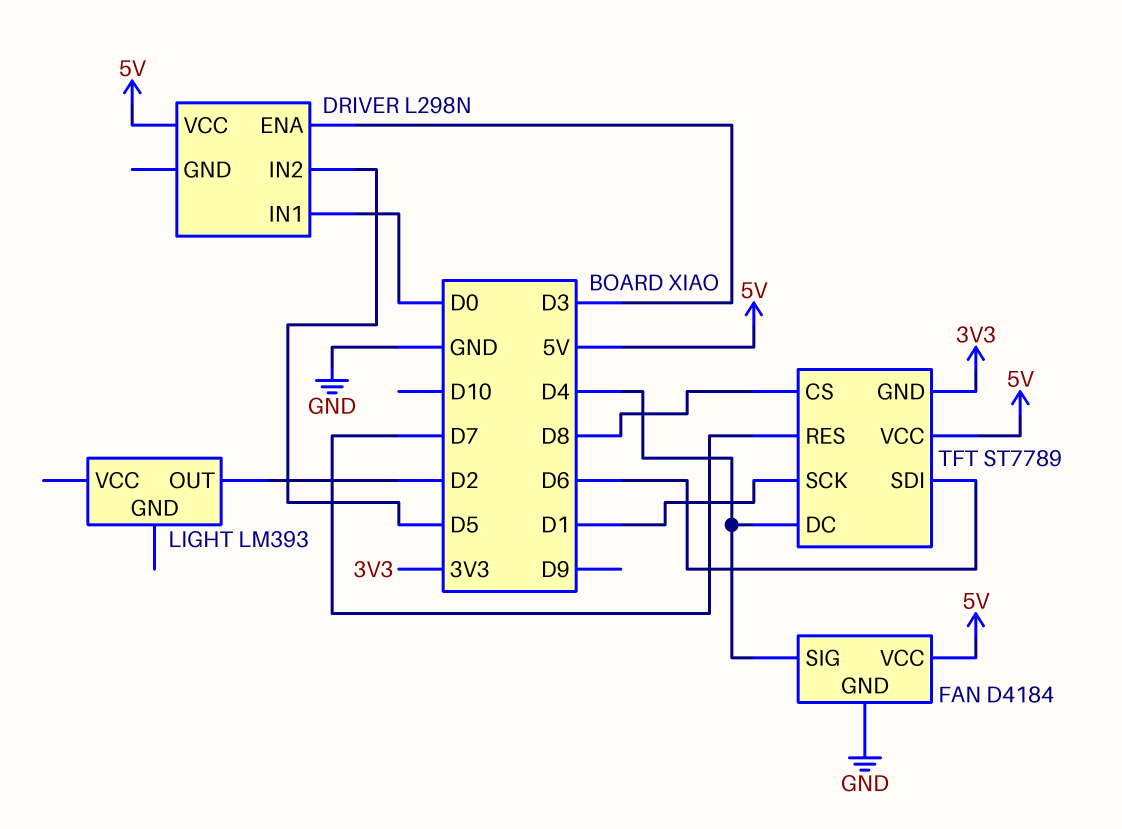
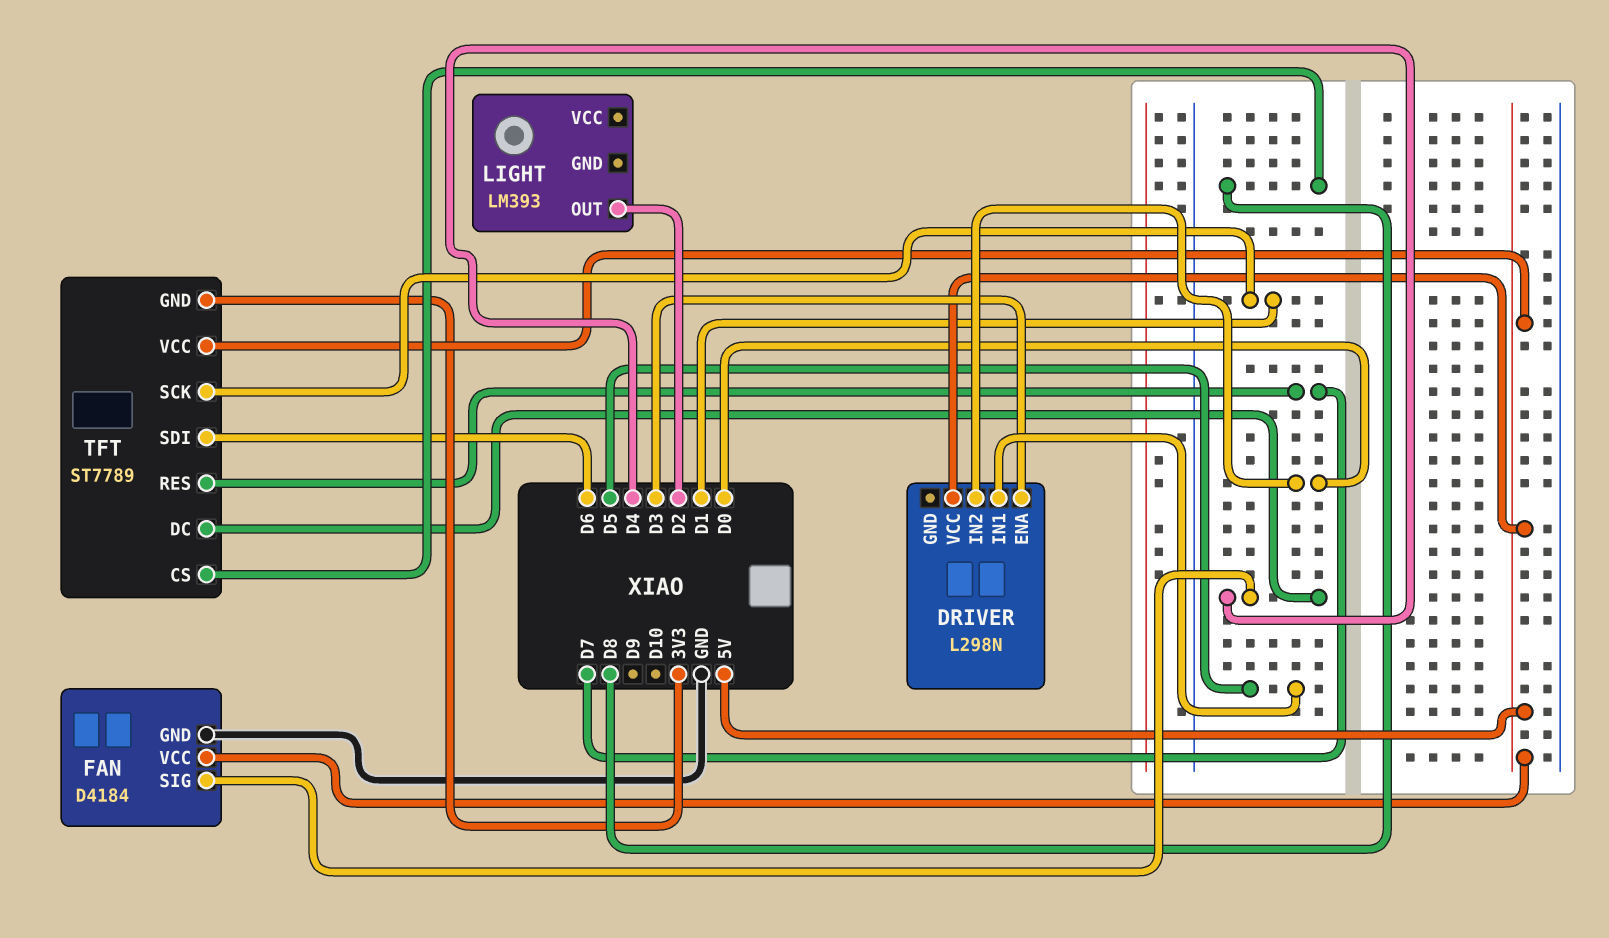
DRIVER pin IN1: D0 -> D5
DRIVER pin IN2: D5 -> D0

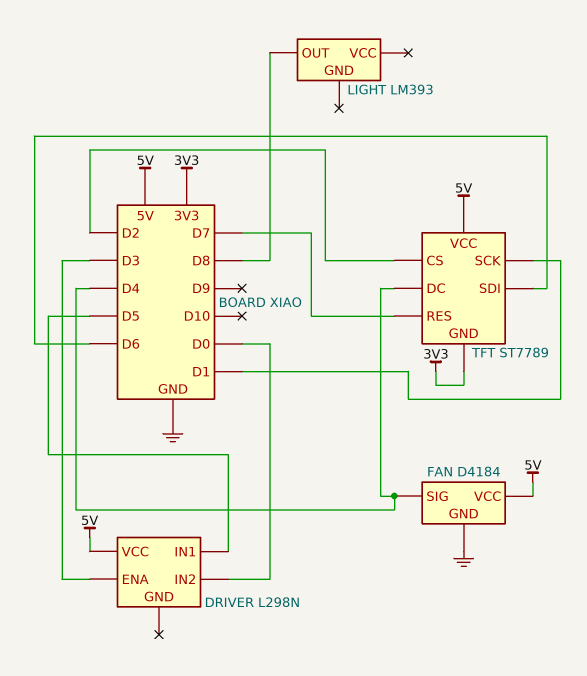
LIGHT pin OUT: D2 -> D8
TFT pin CS: D8 -> D2

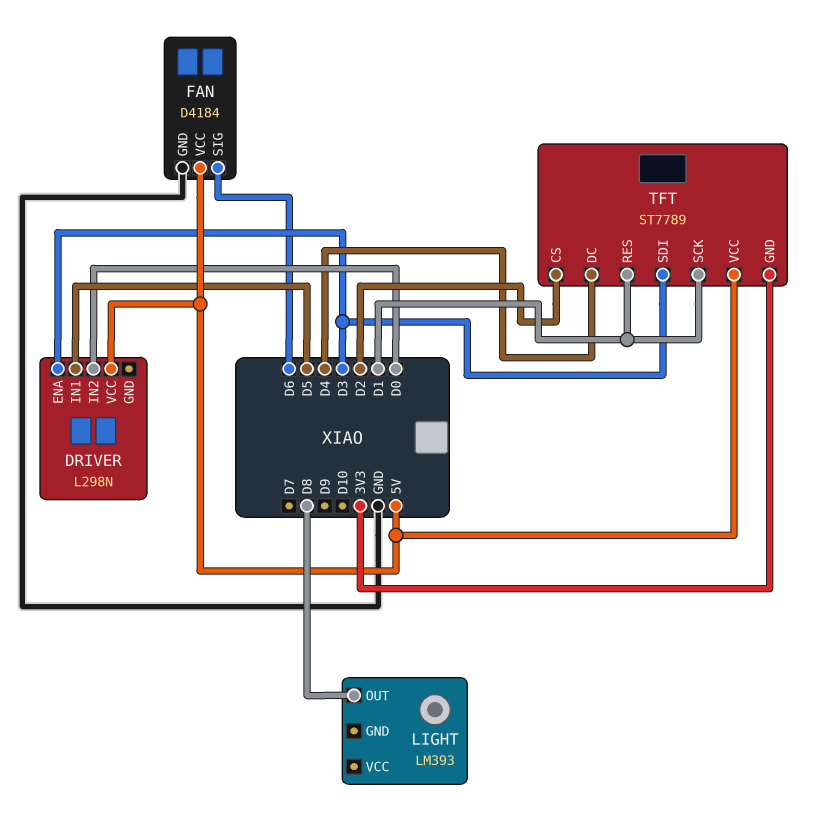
FAN pin SIG: D4 -> D6
TFT pin RES: D7 -> D1
TFT pin SDI: D6 -> D3

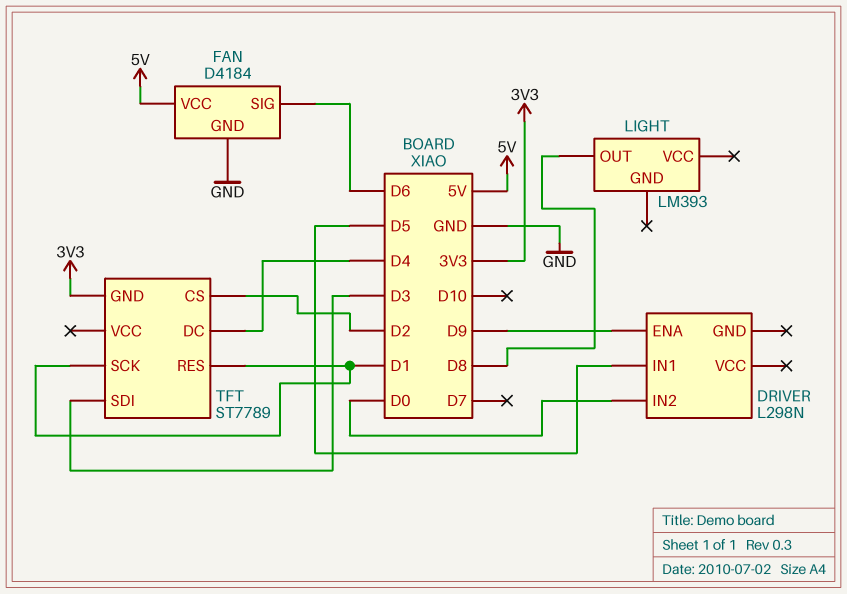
DRIVER pin ENA: D3 -> D9
DRIVER pin VCC: 5V -> none
TFT pin VCC: 5V -> none

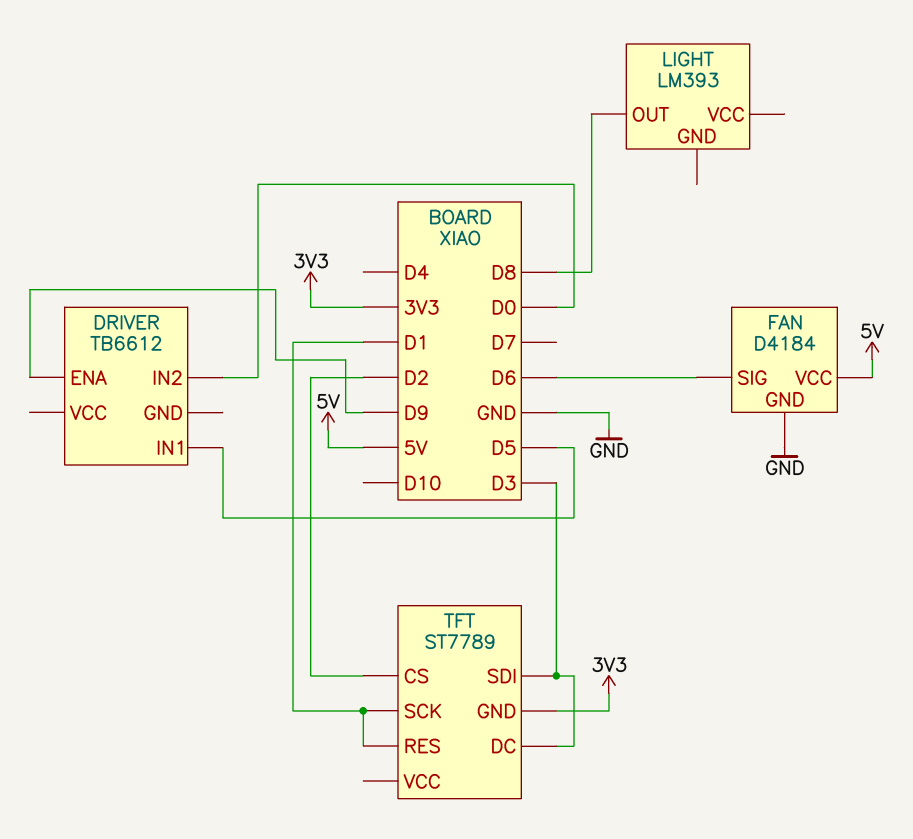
DRIVER: L298N -> TB6612
TFT pin DC: D4 -> D3

